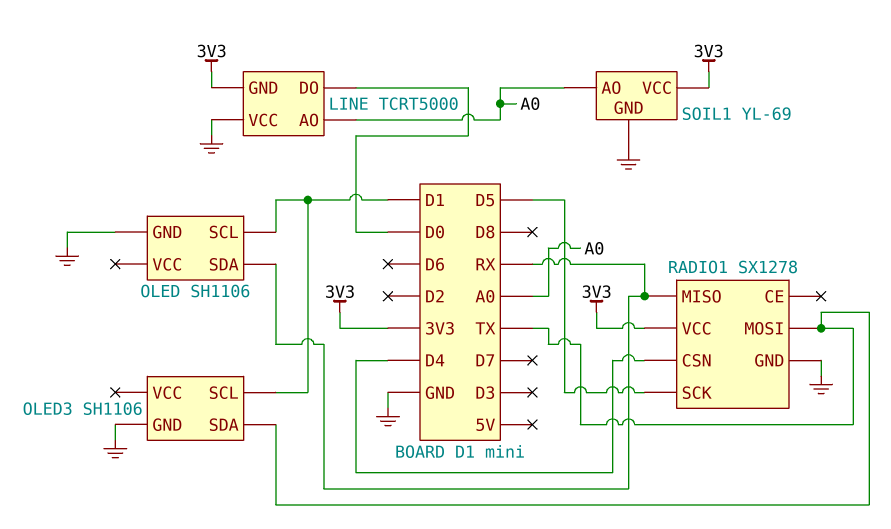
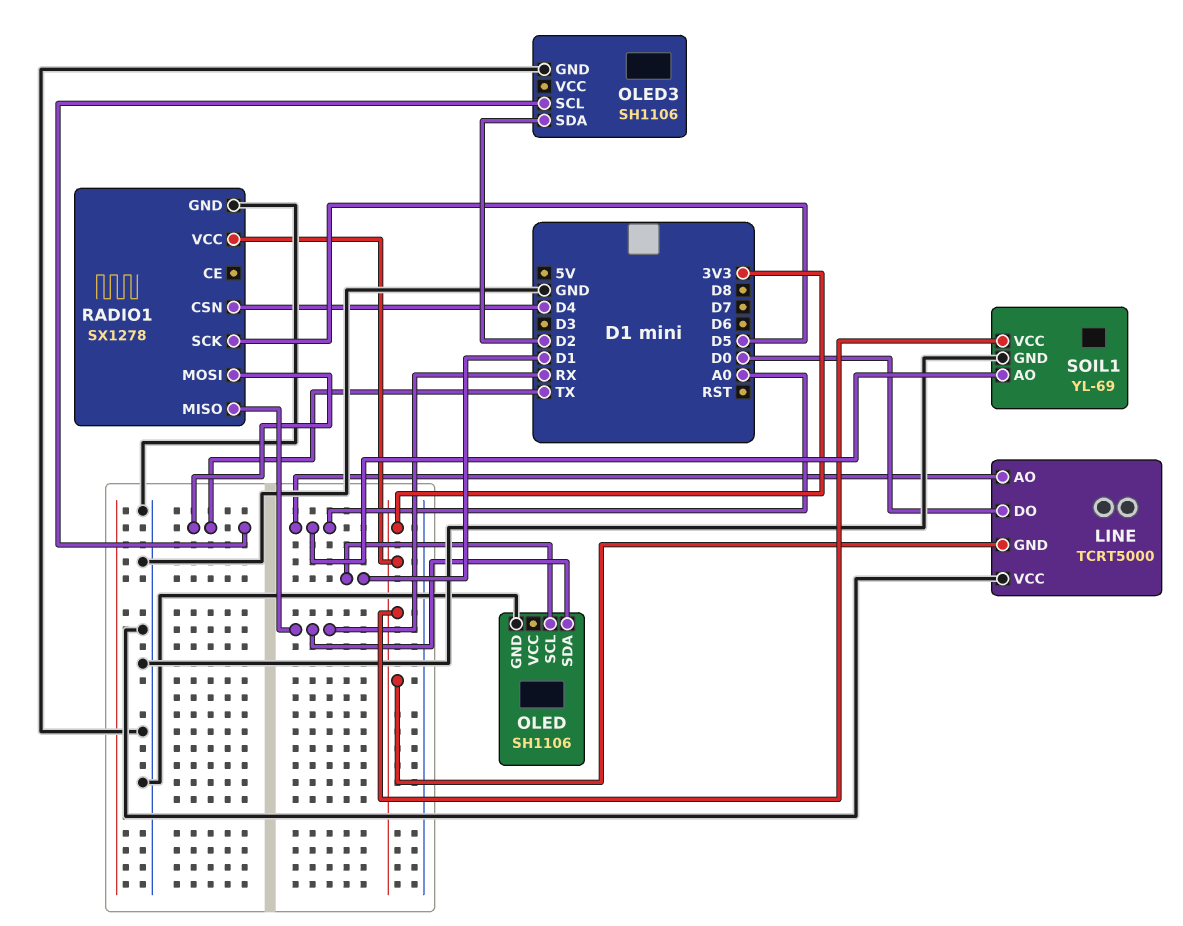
OLED3 pin SCL: D1 -> TX
OLED3 pin SDA: TX -> D2

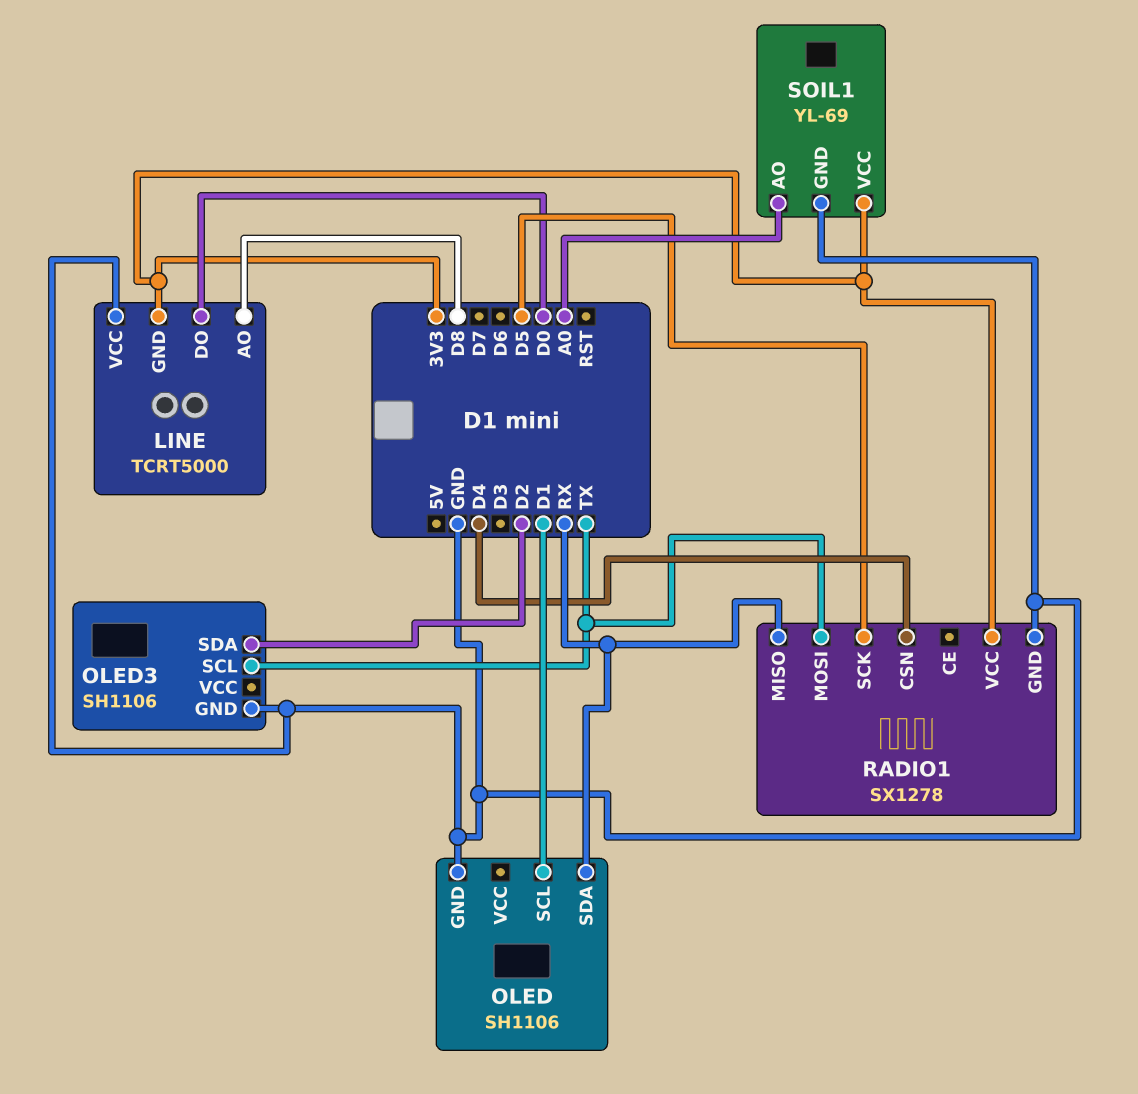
LINE pin AO: A0 -> D8

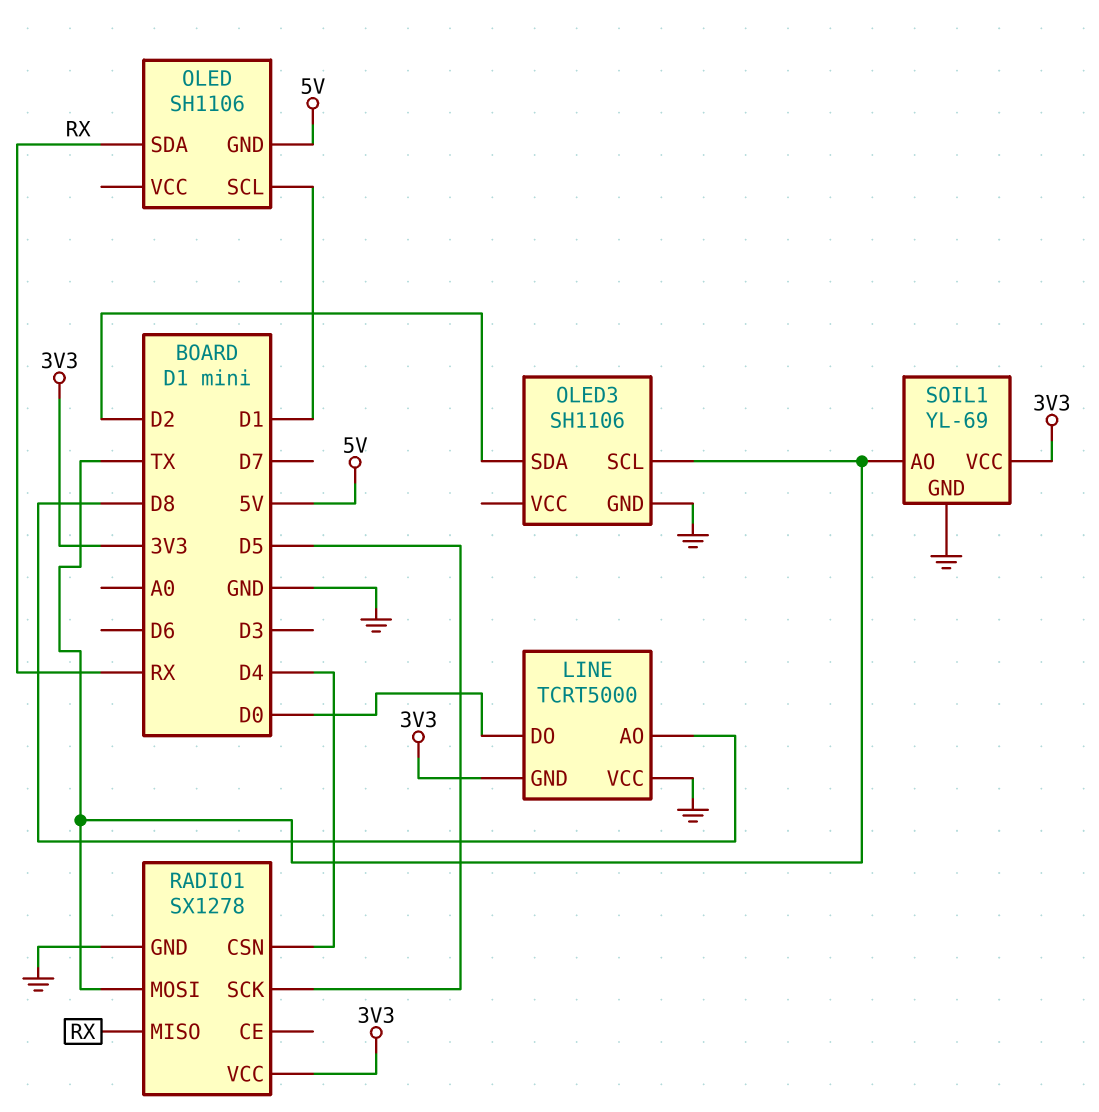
OLED pin GND: GND -> 5V
SOIL1 pin AO: A0 -> TX

